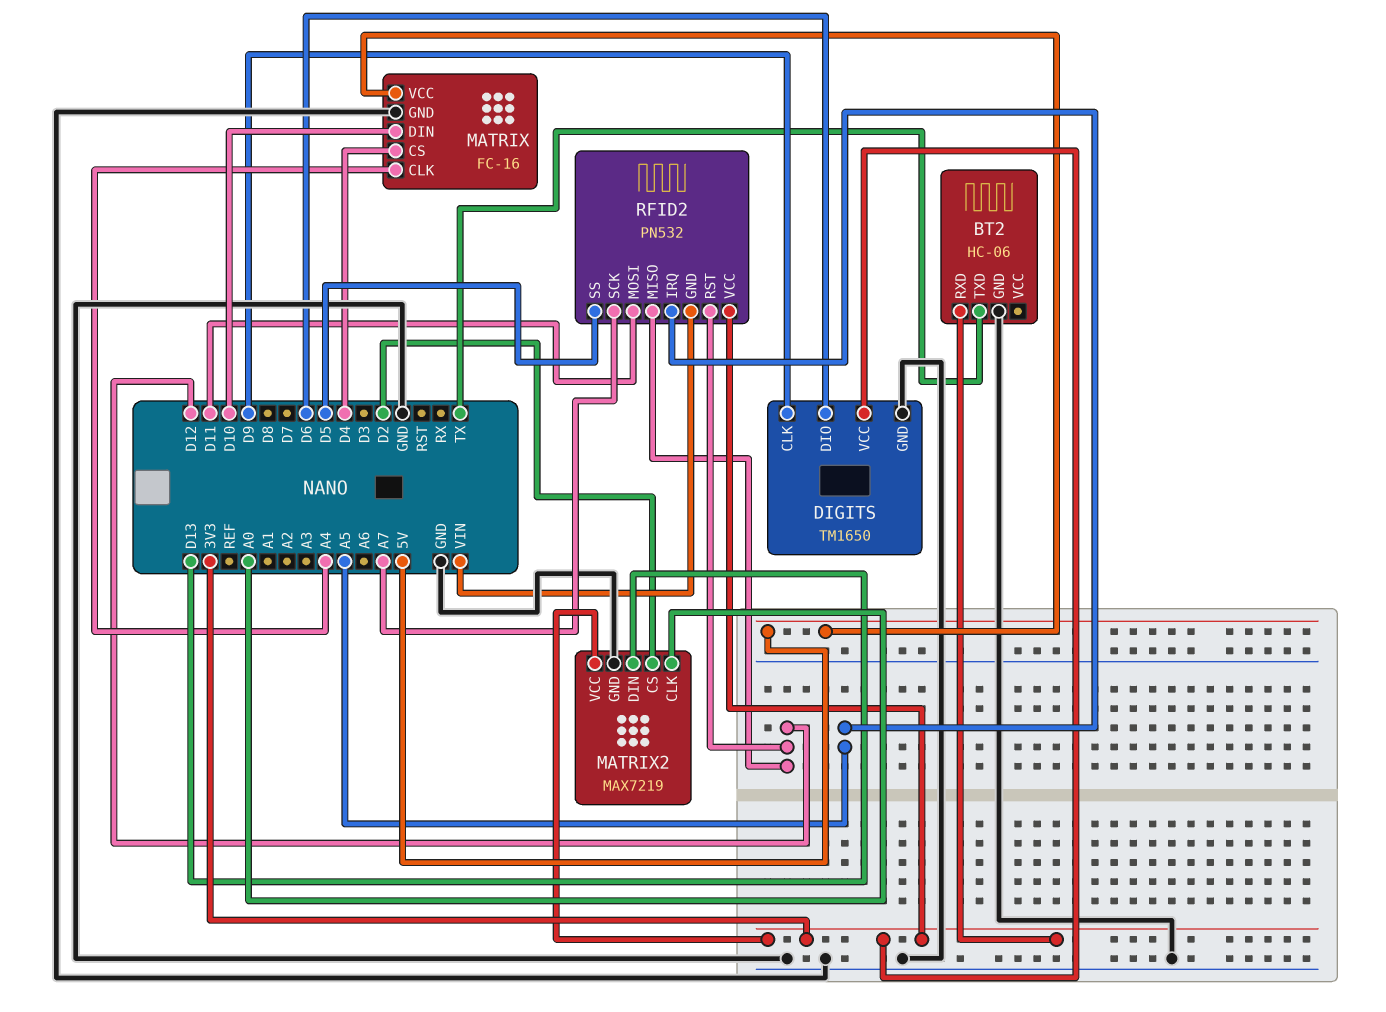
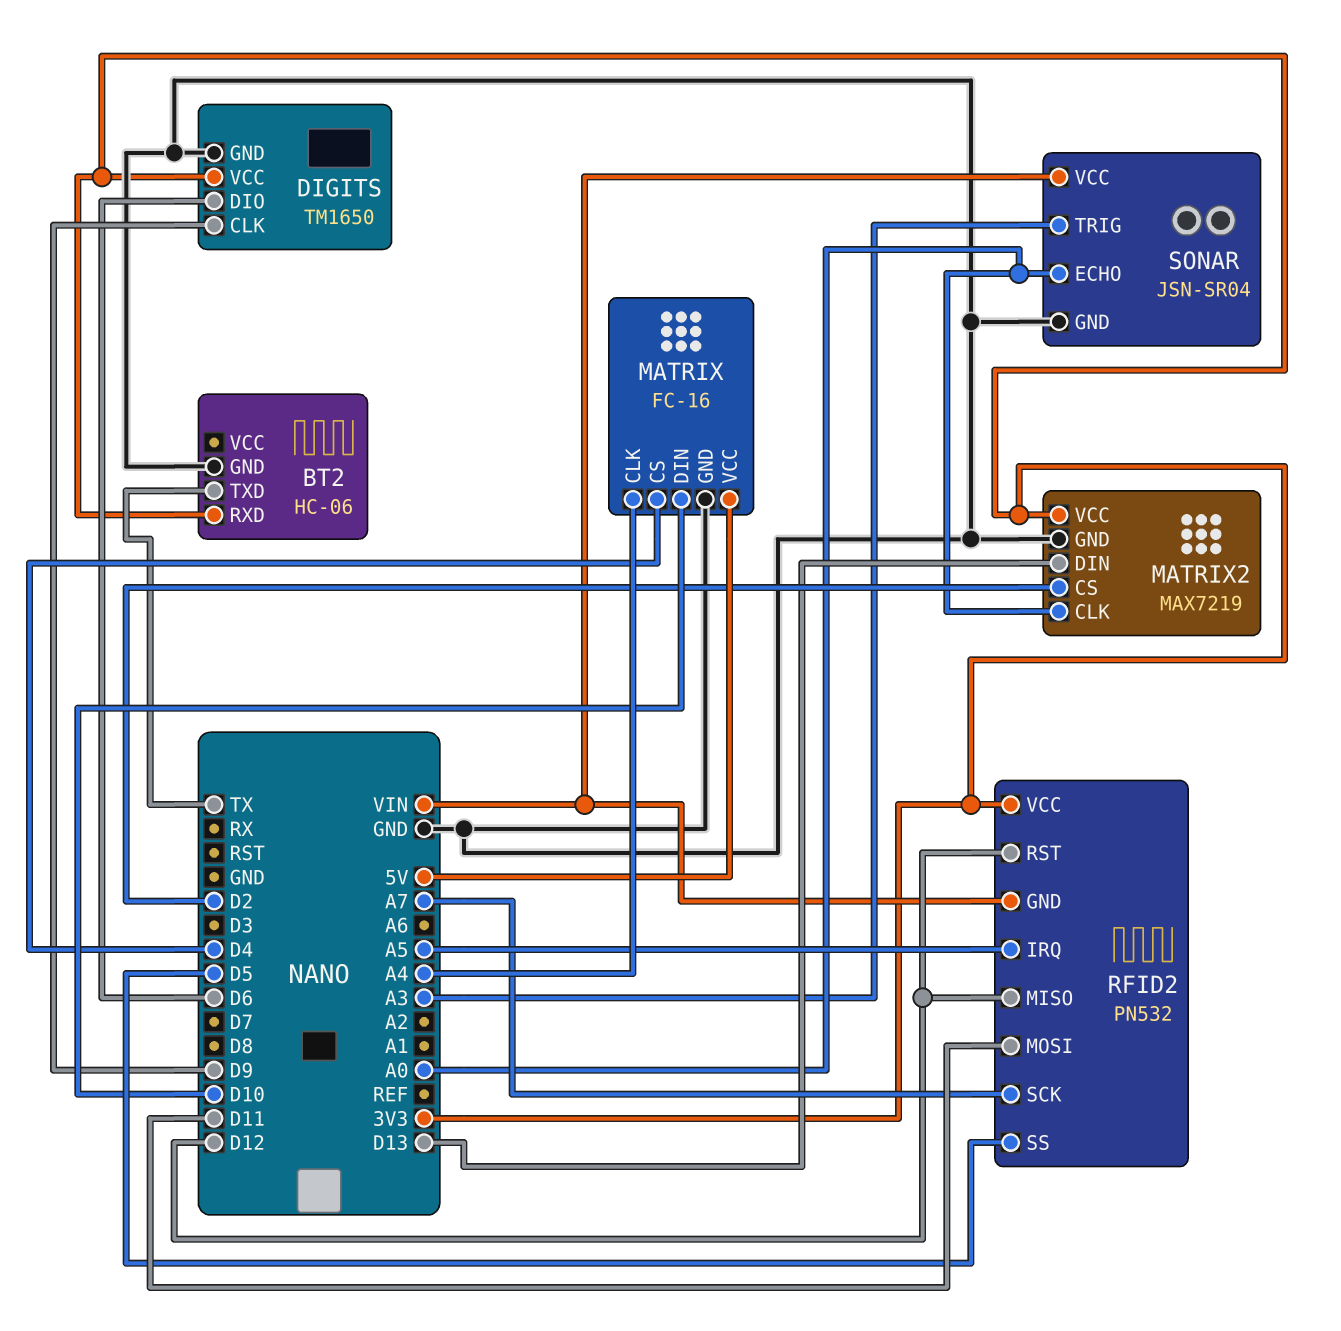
SONAR: none -> JSN-SR04
SONAR pin ECHO: none -> A0
SONAR pin GND: none -> GND
SONAR pin TRIG: none -> A3
SONAR pin VCC: none -> VIN

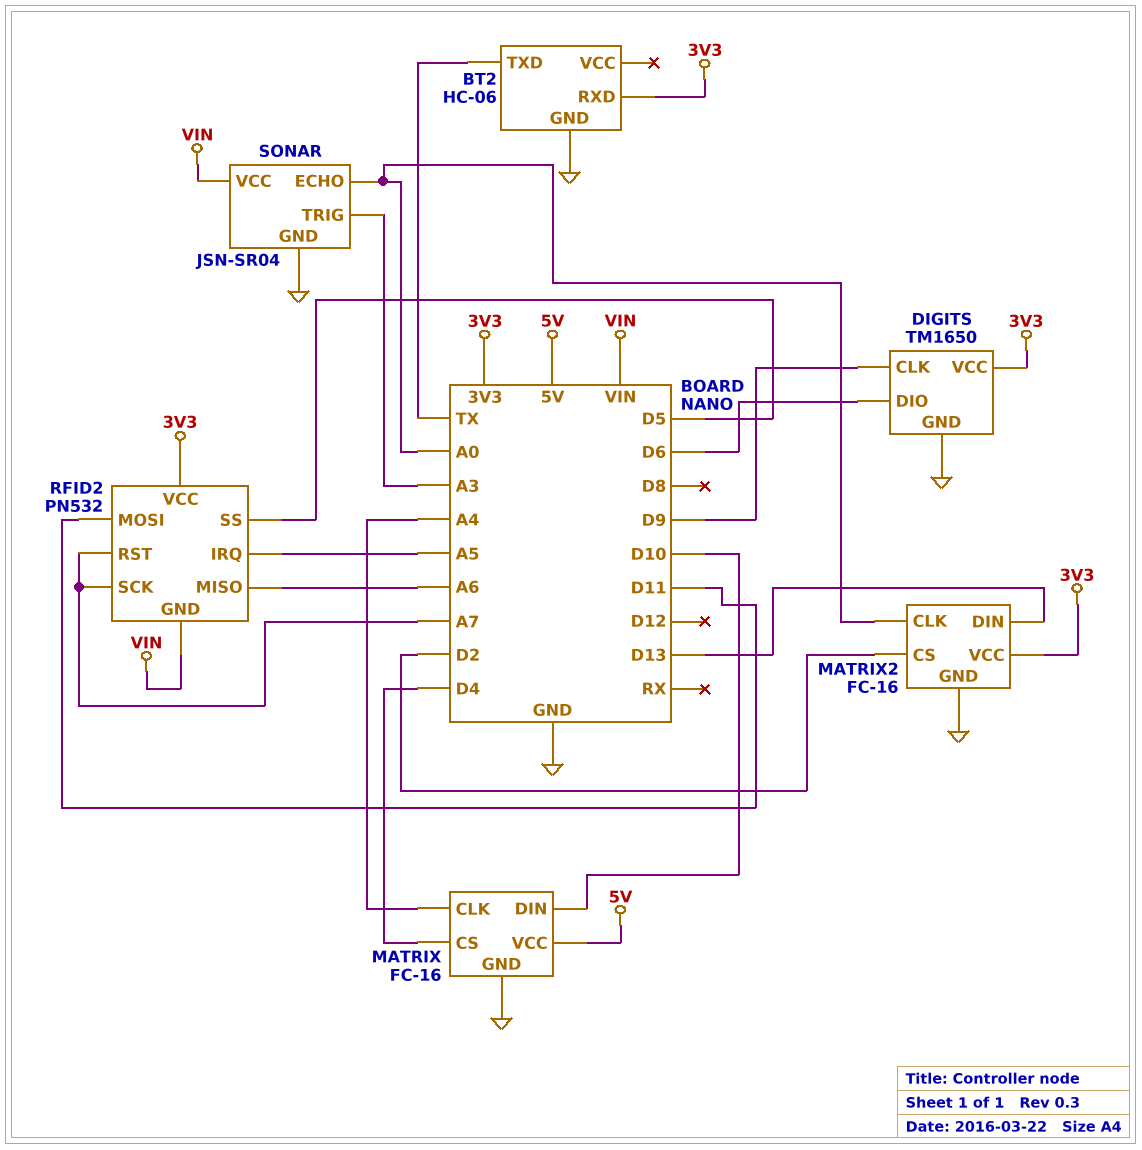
MATRIX2: MAX7219 -> FC-16
RFID2 pin MISO: D12 -> A6
RFID2 pin RST: D12 -> A7

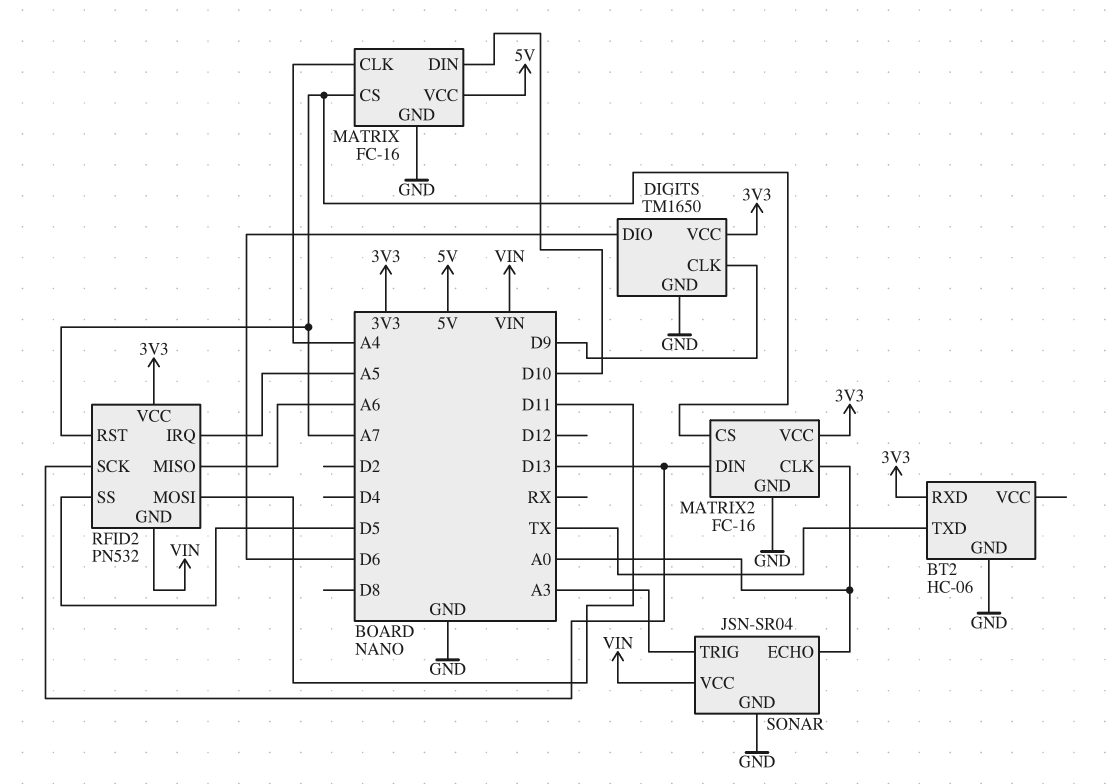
MATRIX pin CS: D4 -> A7
MATRIX2 pin CS: D2 -> A7
RFID2 pin SCK: A7 -> D13

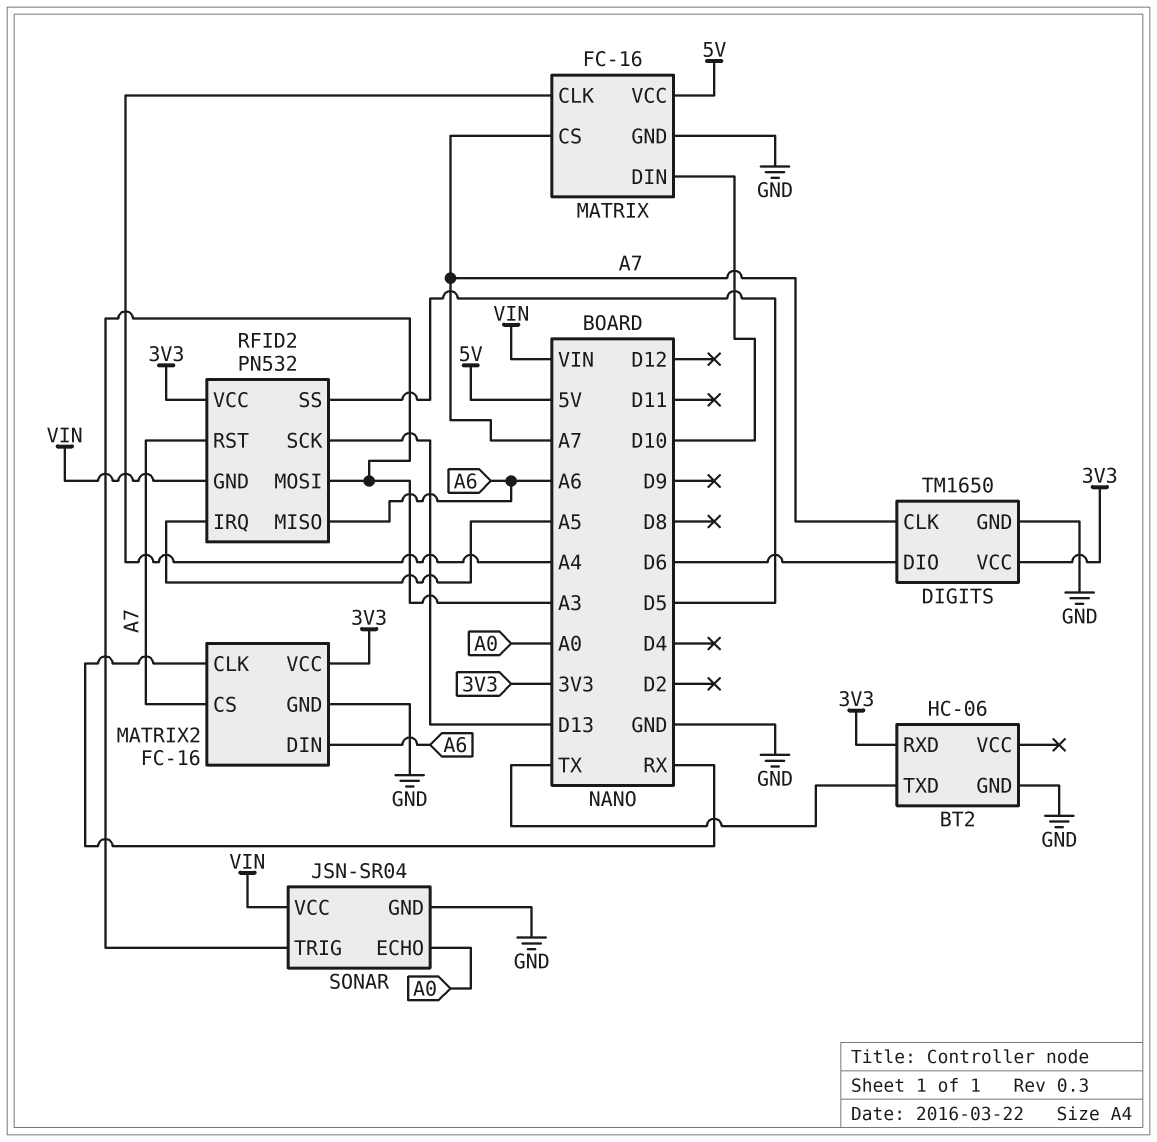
DIGITS pin CLK: D9 -> A7
MATRIX2 pin CLK: A0 -> RX
MATRIX2 pin DIN: D13 -> A6
RFID2 pin MOSI: D11 -> A3

